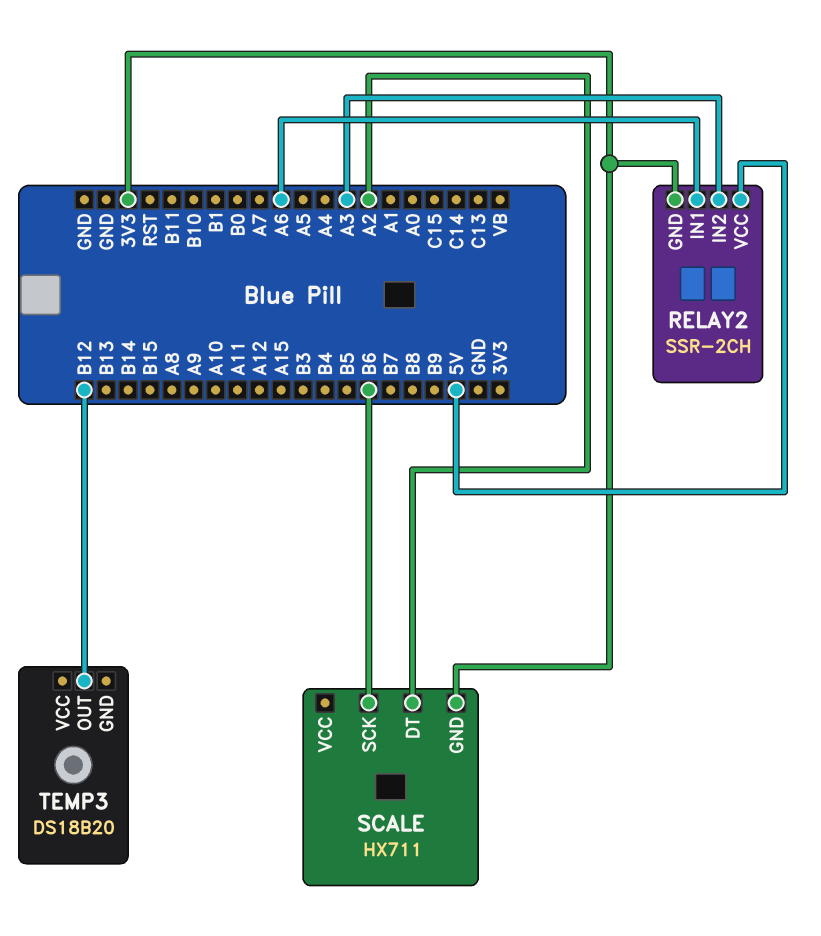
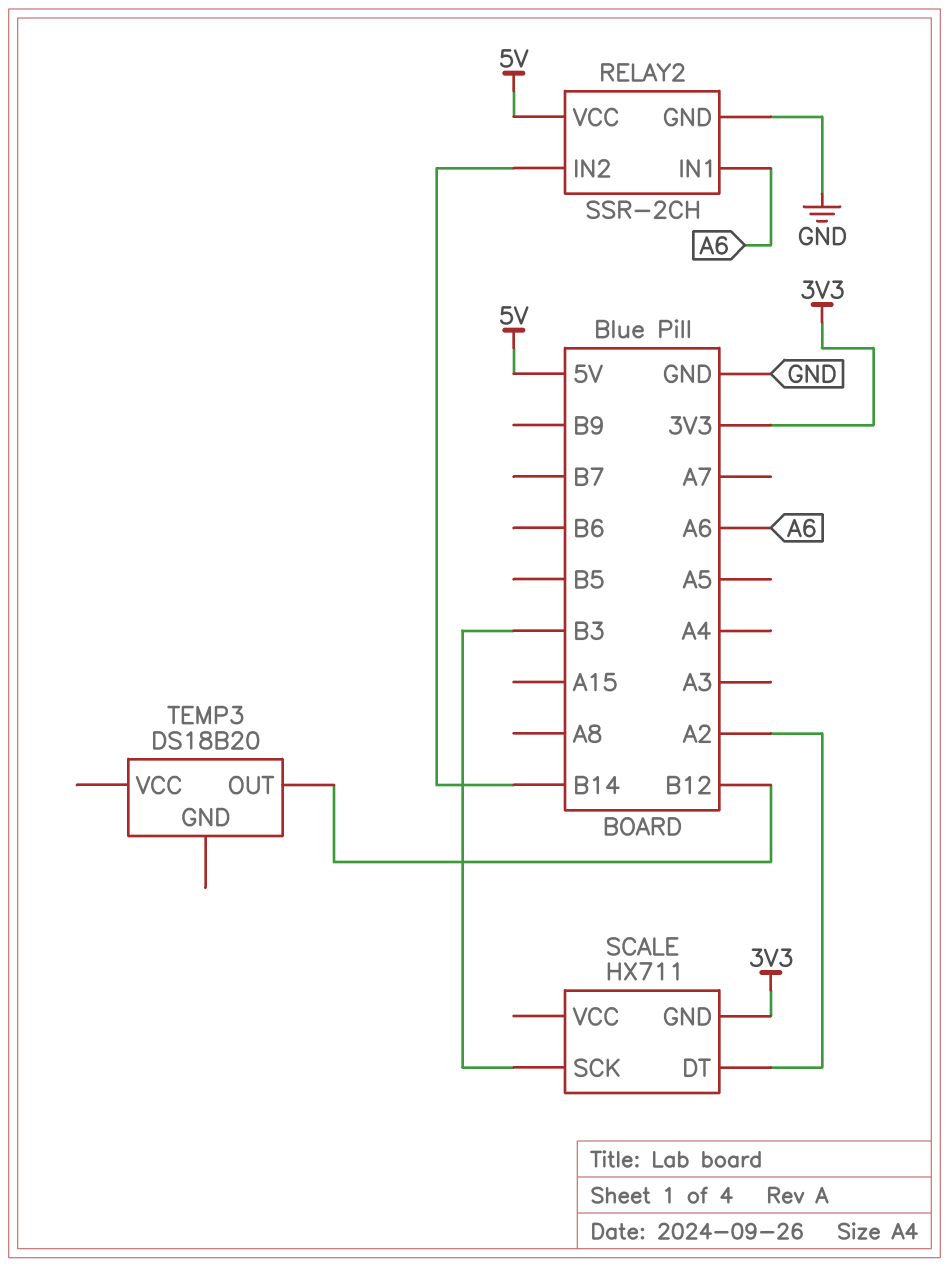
RELAY2 pin GND: 3V3 -> GND
RELAY2 pin IN2: A3 -> B14
SCALE pin SCK: B6 -> B3

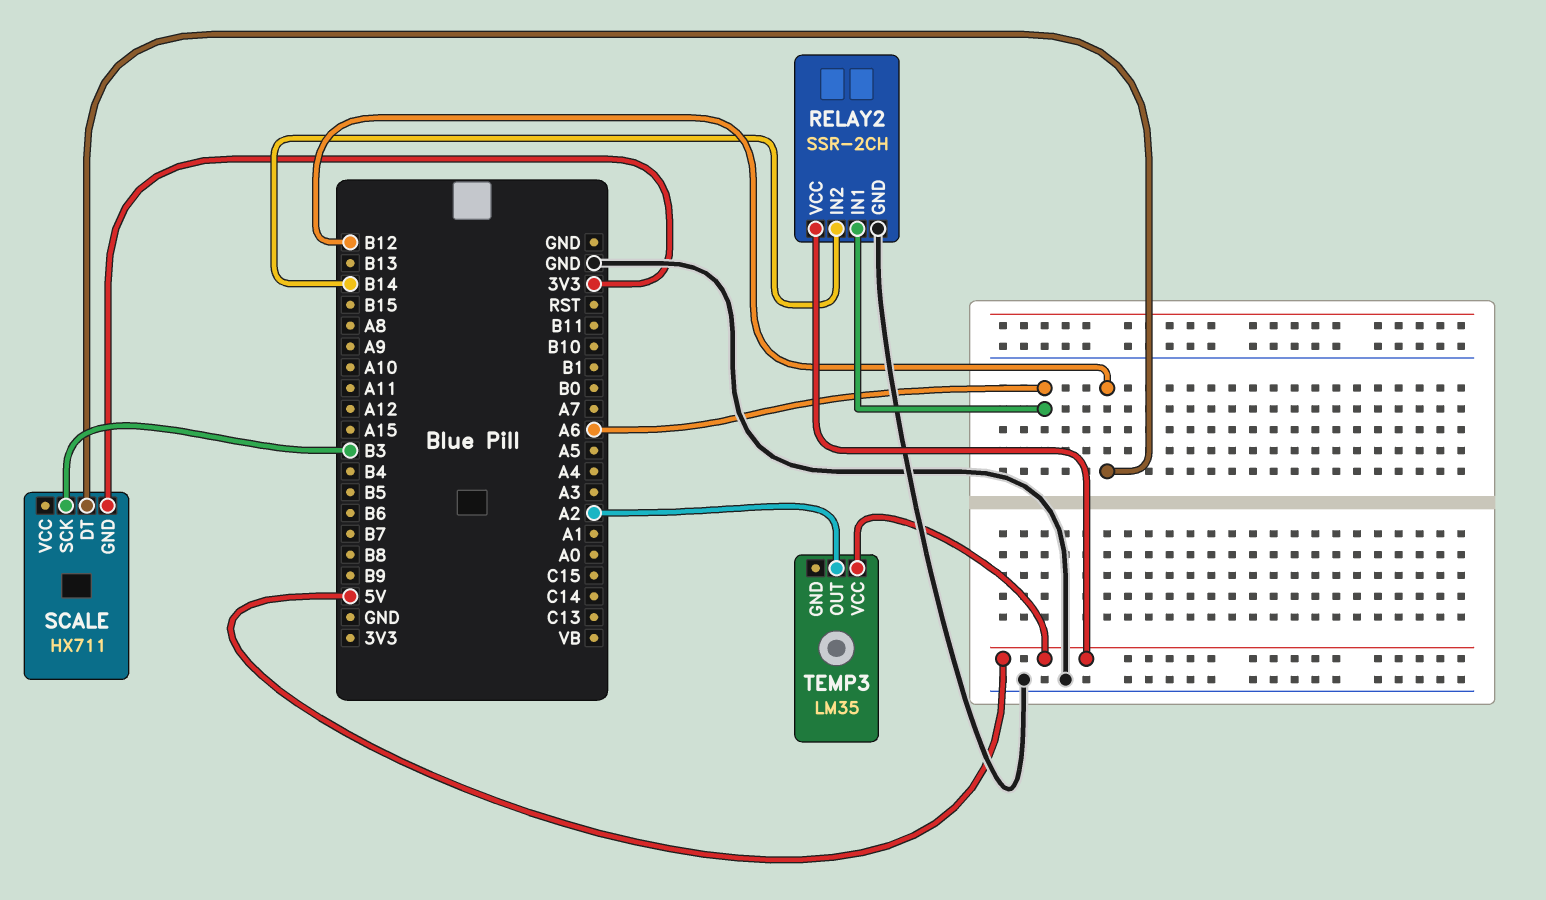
SCALE pin DT: A2 -> B12
TEMP3: DS18B20 -> LM35
TEMP3 pin OUT: B12 -> A2
TEMP3 pin VCC: none -> 5V

